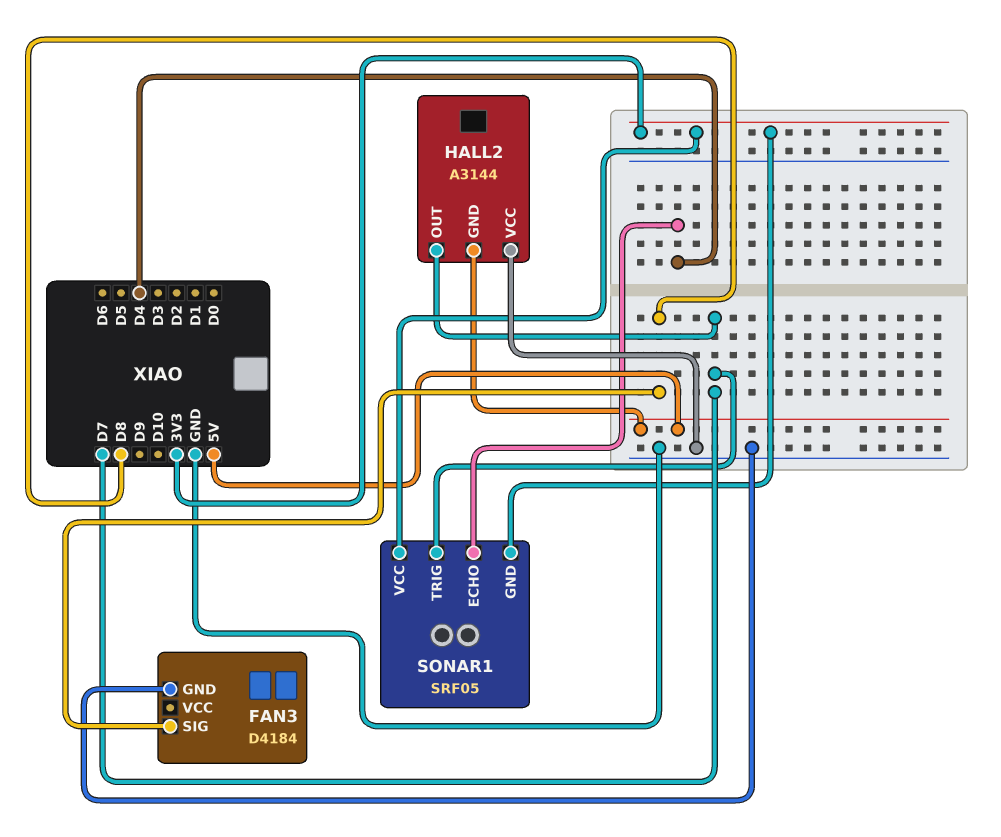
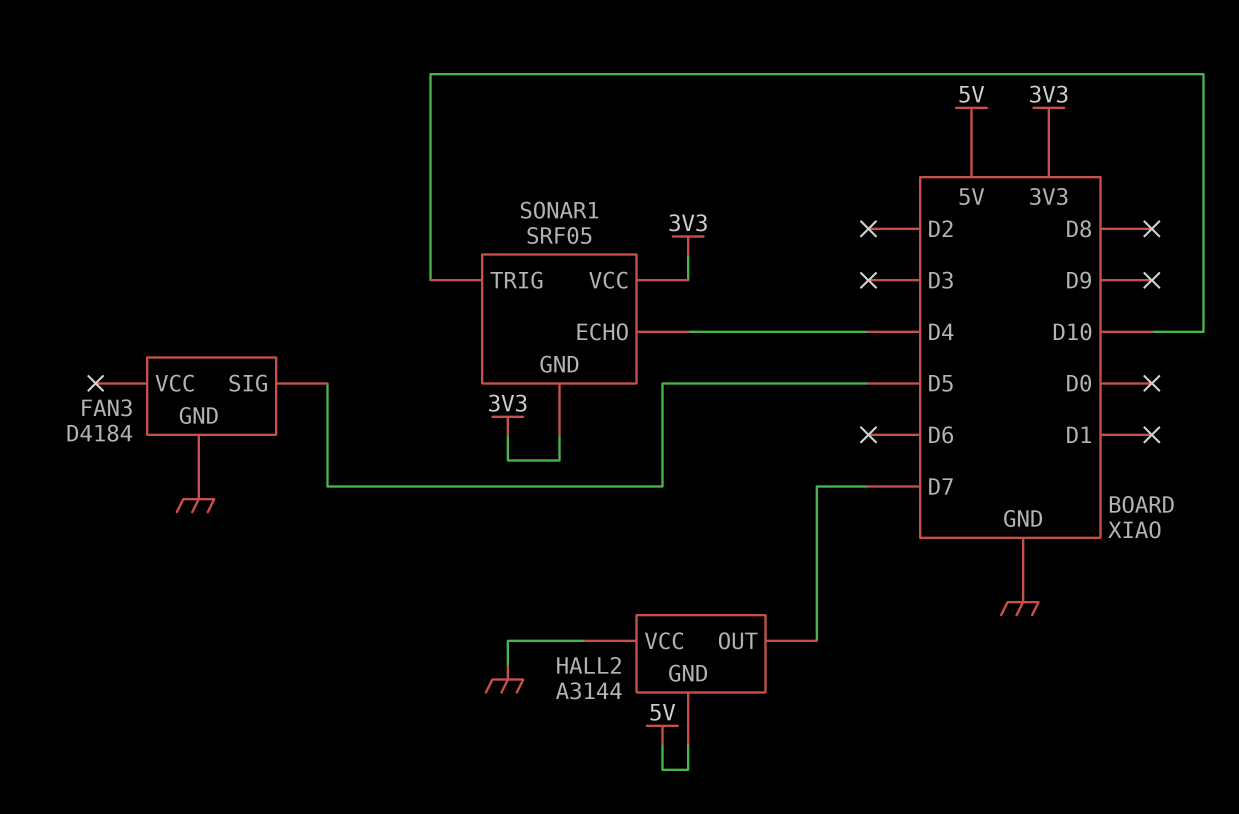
FAN3 pin SIG: D8 -> D5
SONAR1 pin TRIG: D7 -> D10

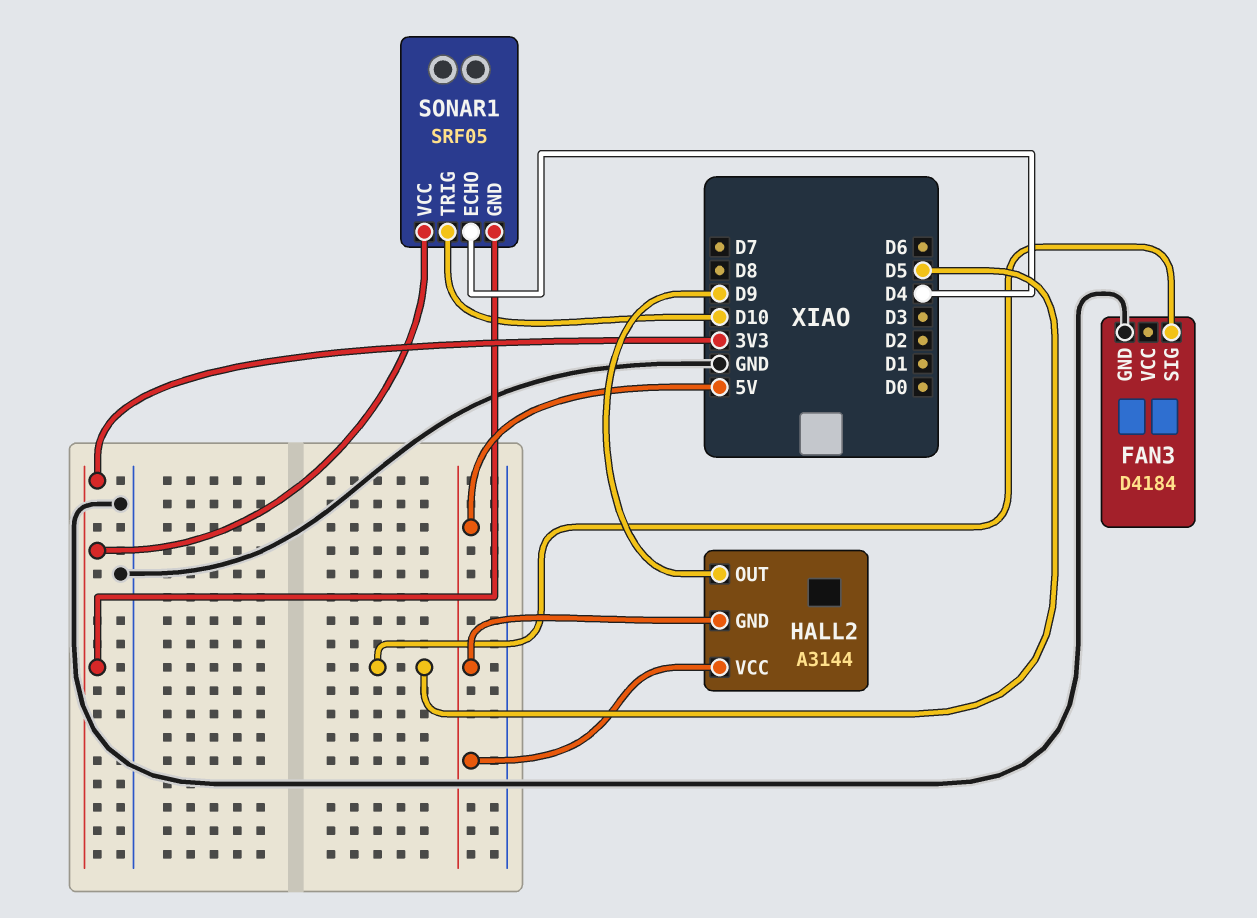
HALL2 pin OUT: D7 -> D9
HALL2 pin VCC: GND -> 5V

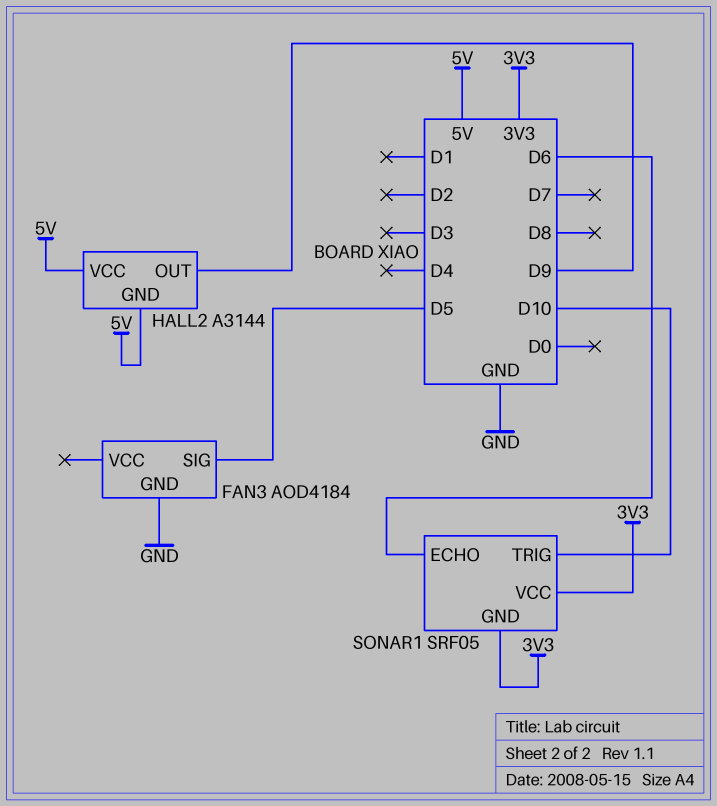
FAN3: D4184 -> AOD4184
SONAR1 pin ECHO: D4 -> D6

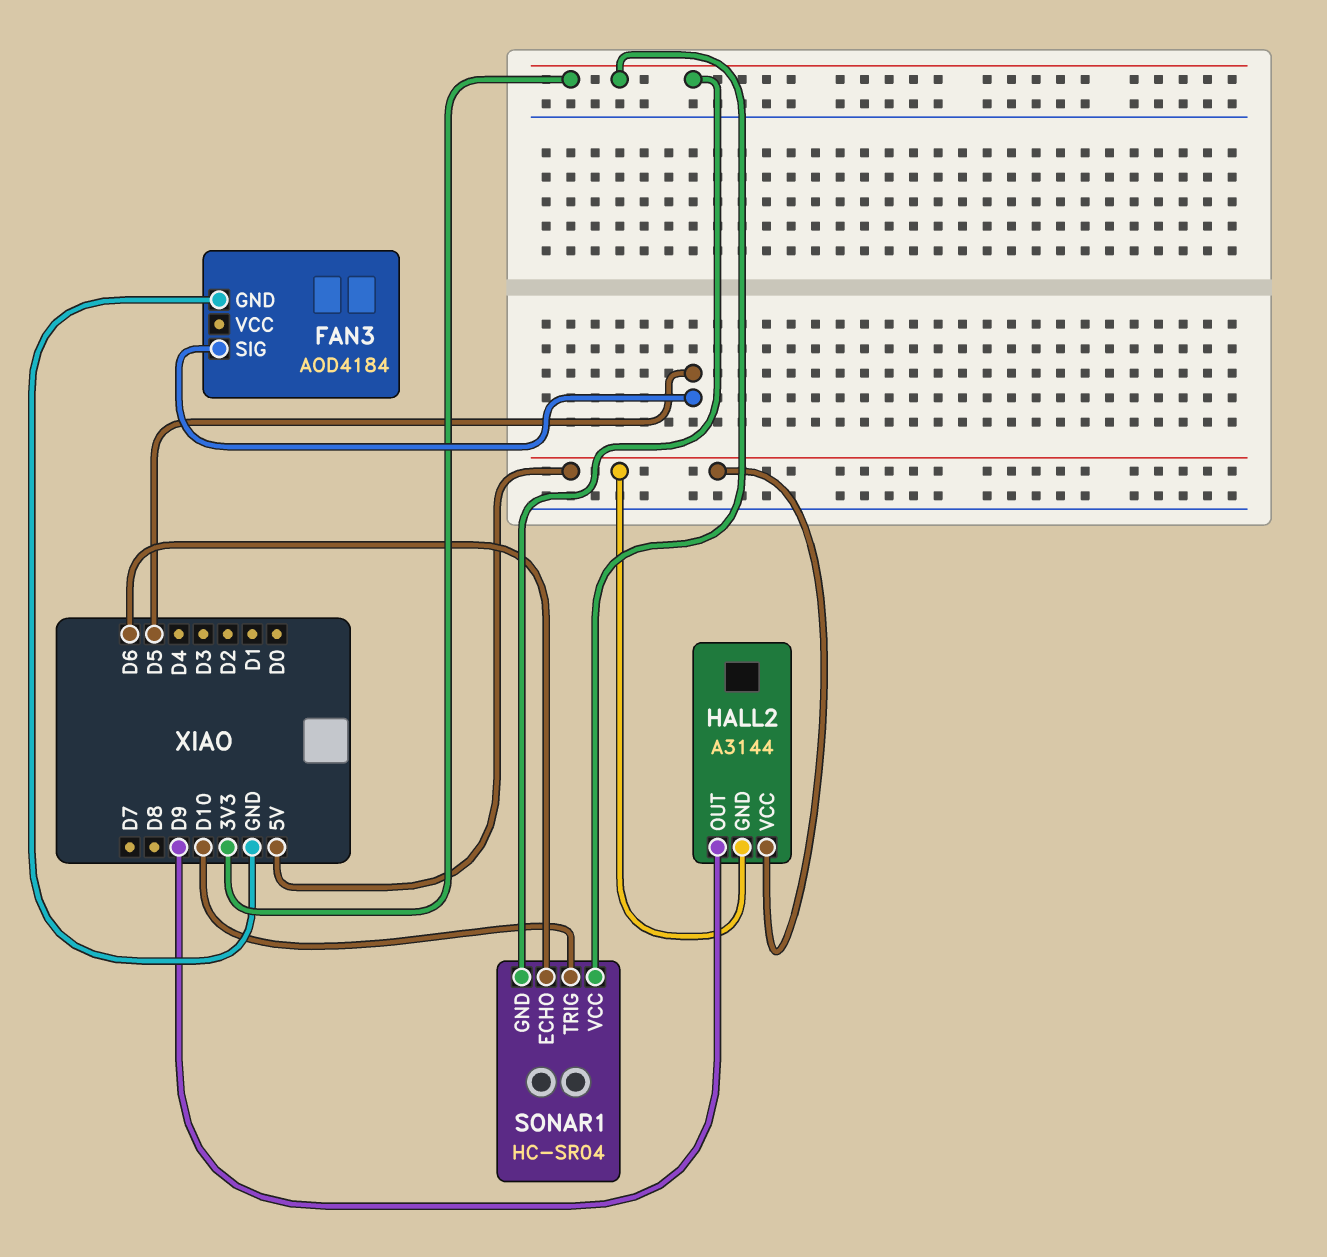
SONAR1: SRF05 -> HC-SR04

